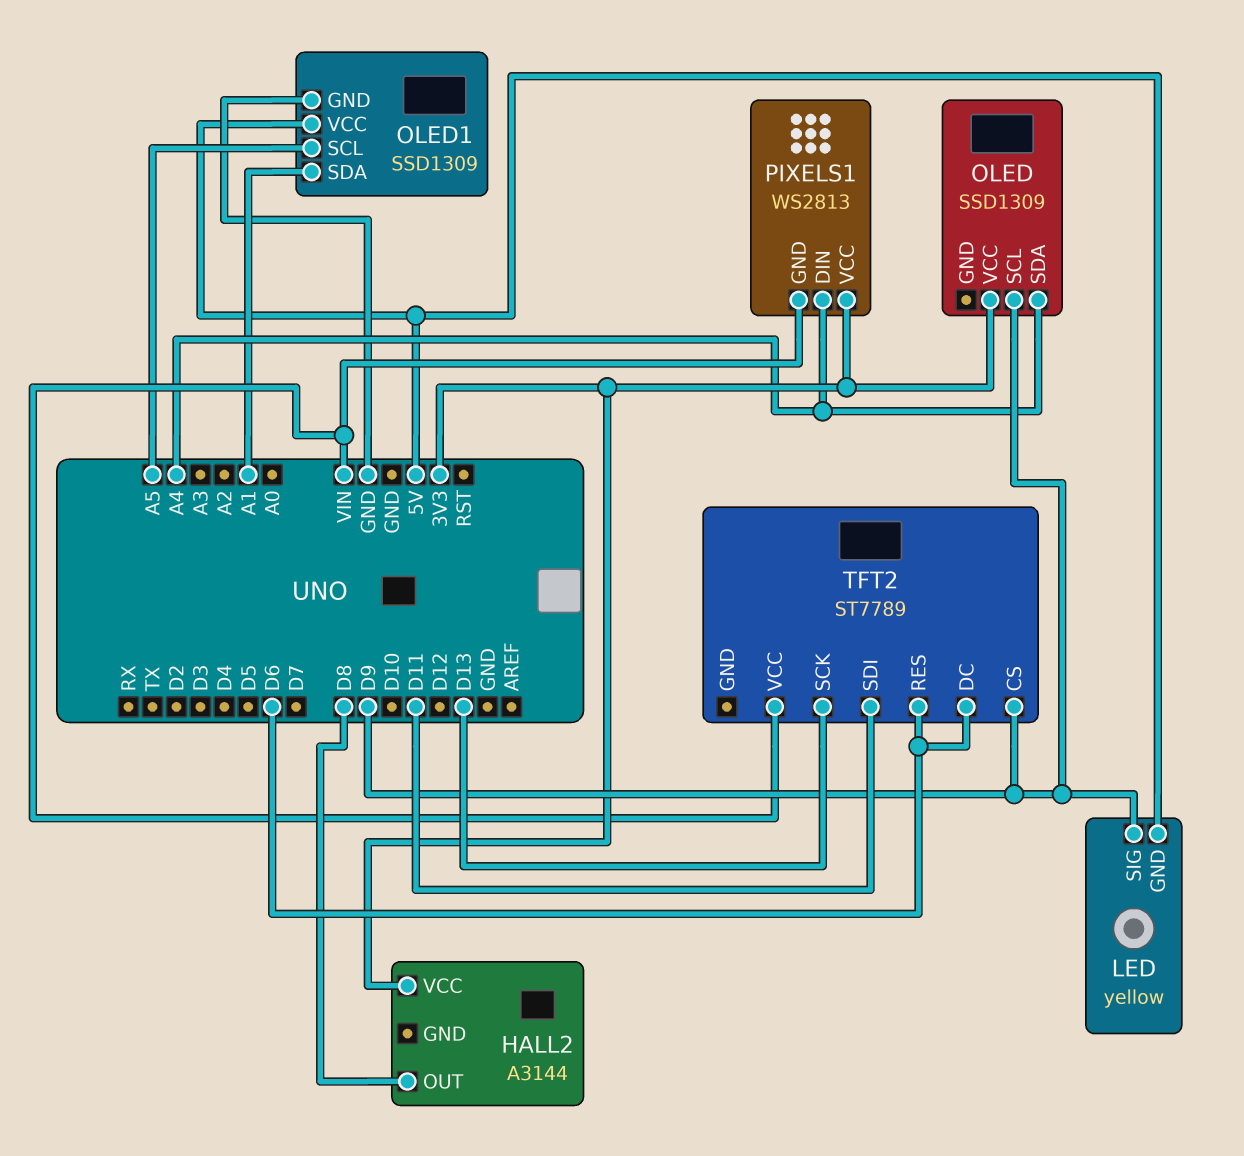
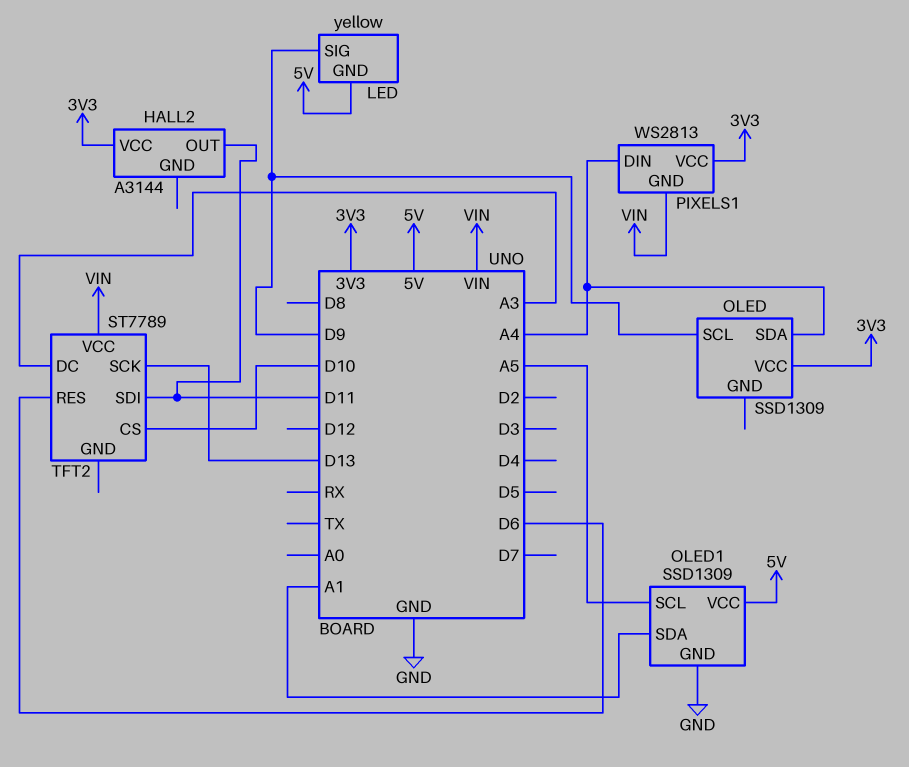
HALL2 pin OUT: D8 -> D11
TFT2 pin CS: D9 -> D10
TFT2 pin DC: D6 -> A3

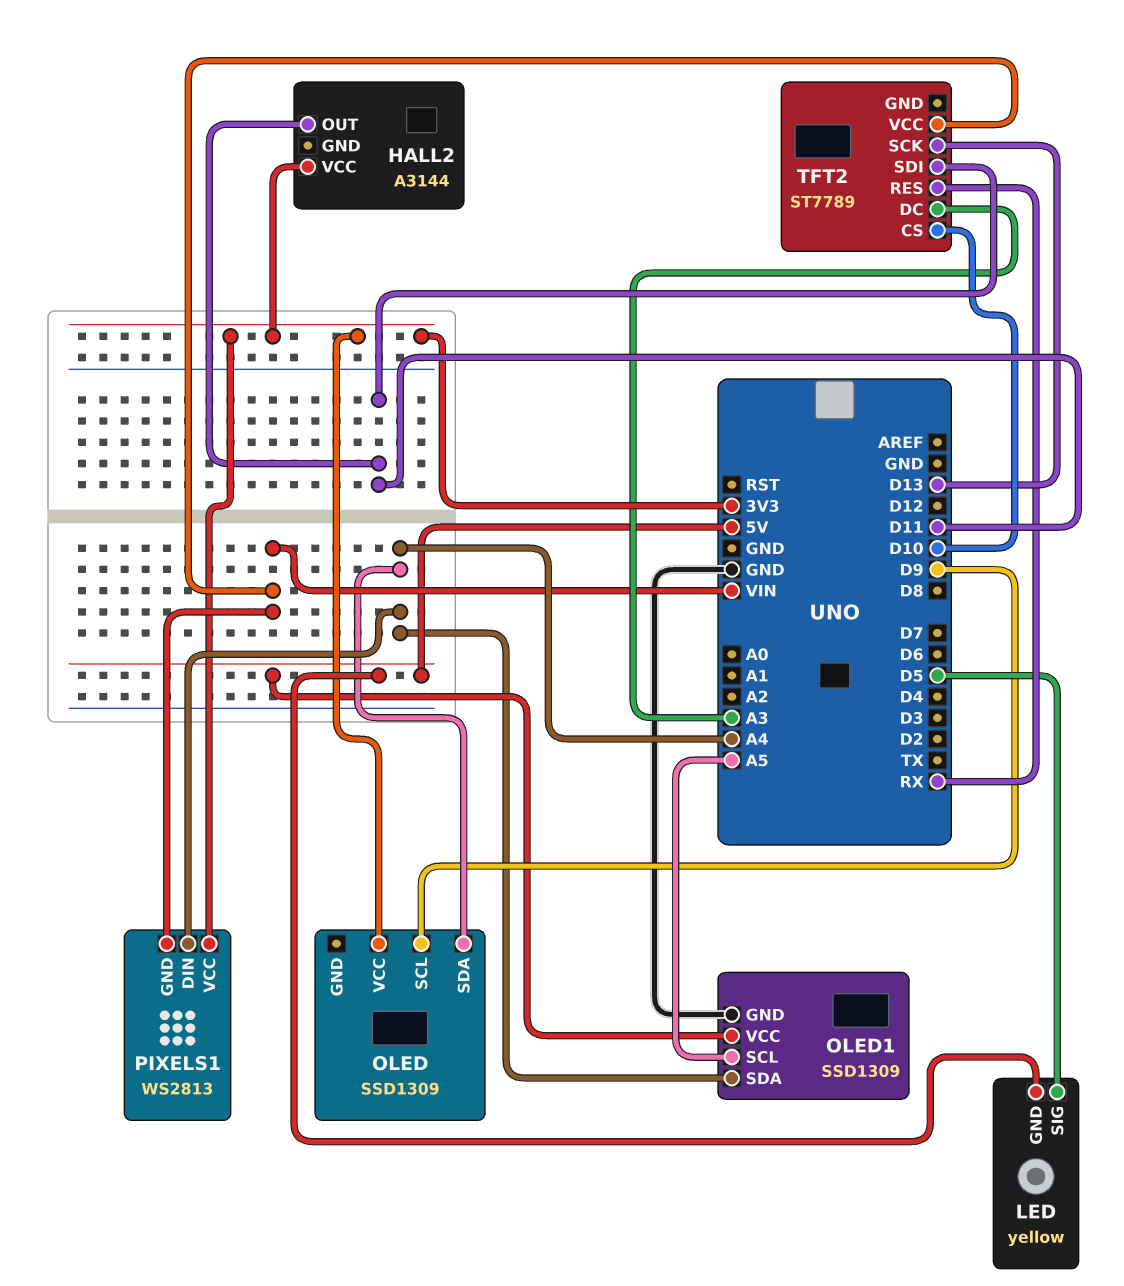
LED pin SIG: D9 -> D5
OLED1 pin SDA: A1 -> A4
TFT2 pin RES: D6 -> RX

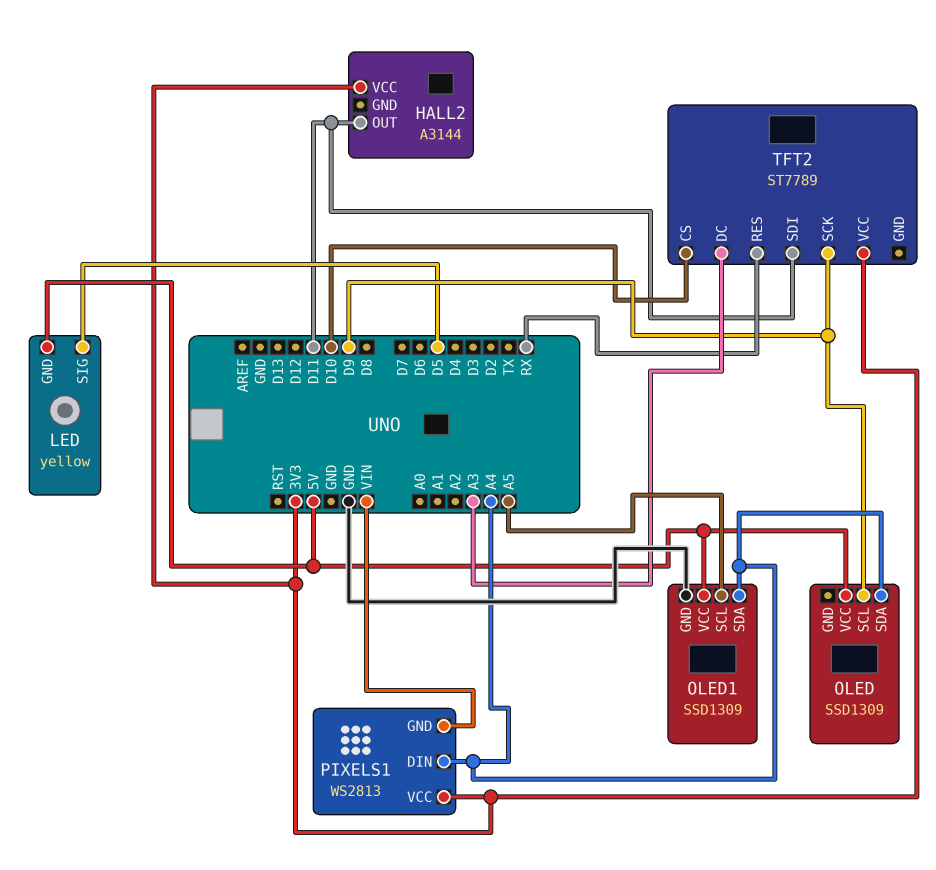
OLED pin VCC: 3V3 -> 5V
TFT2 pin SCK: D13 -> D9
TFT2 pin VCC: VIN -> 3V3

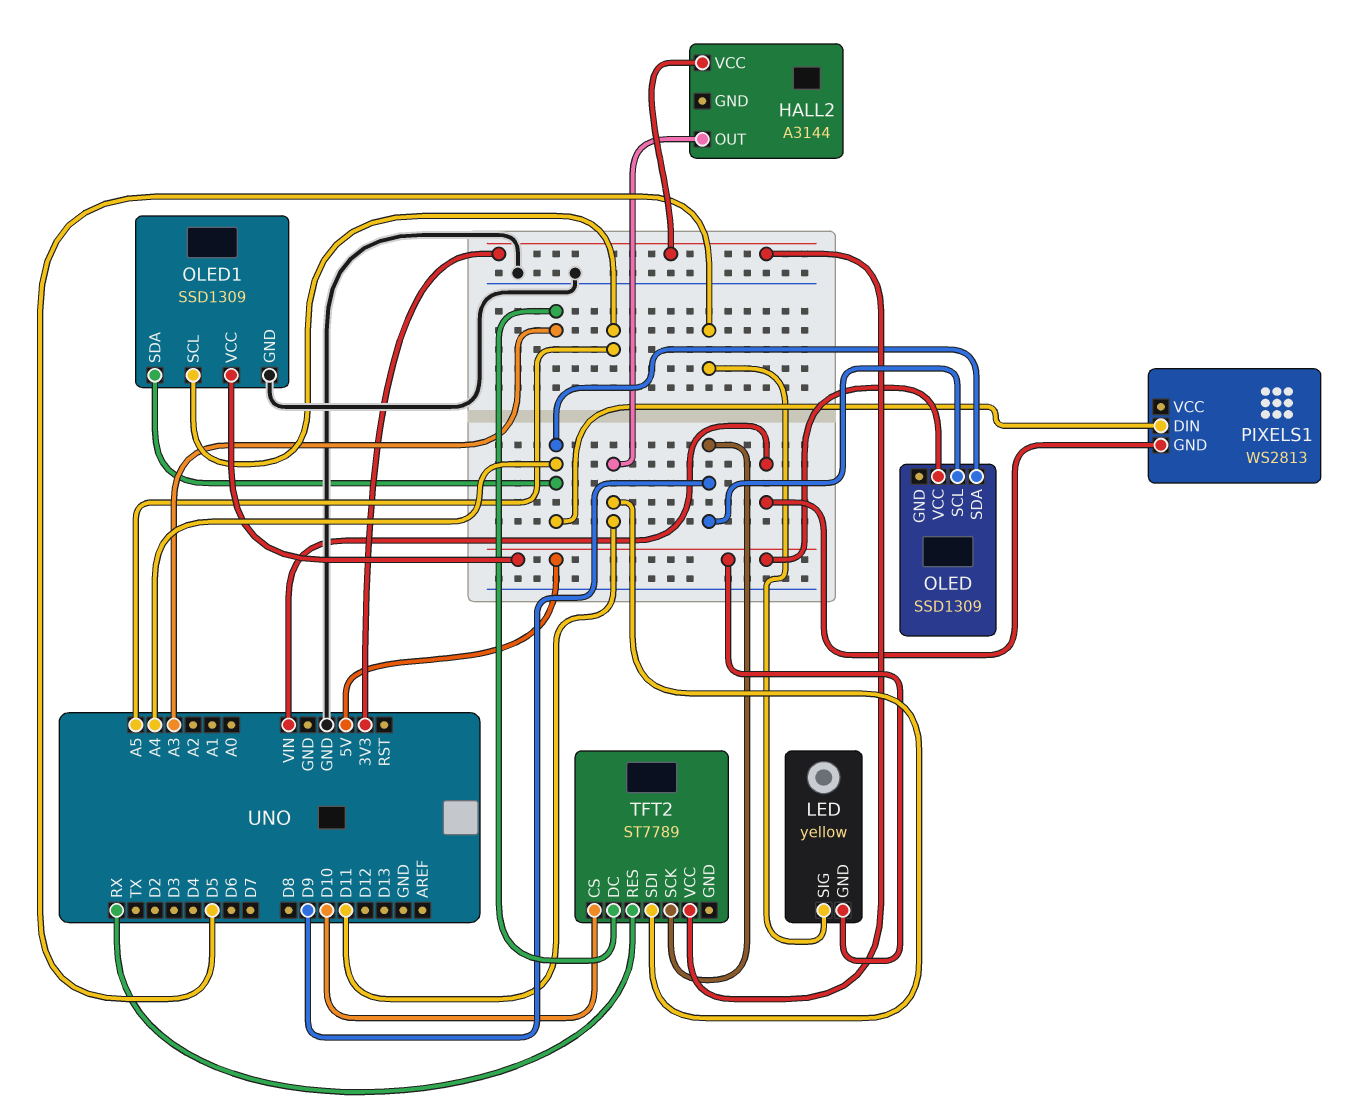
PIXELS1 pin VCC: 3V3 -> none

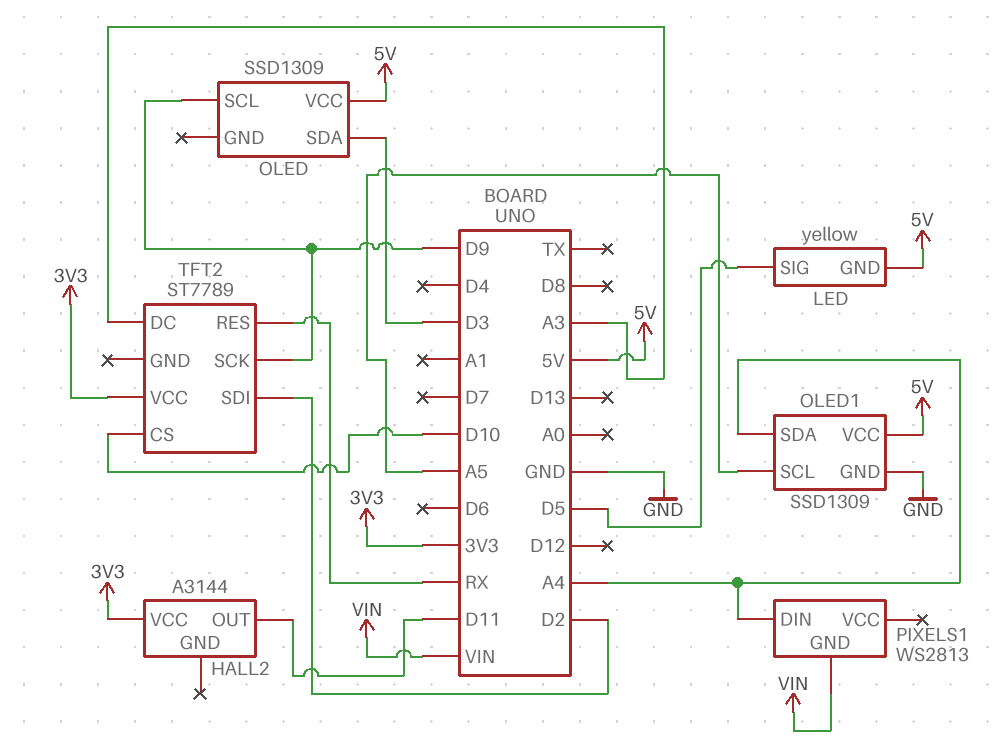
OLED pin SDA: A4 -> D3
TFT2 pin SDI: D11 -> D2

